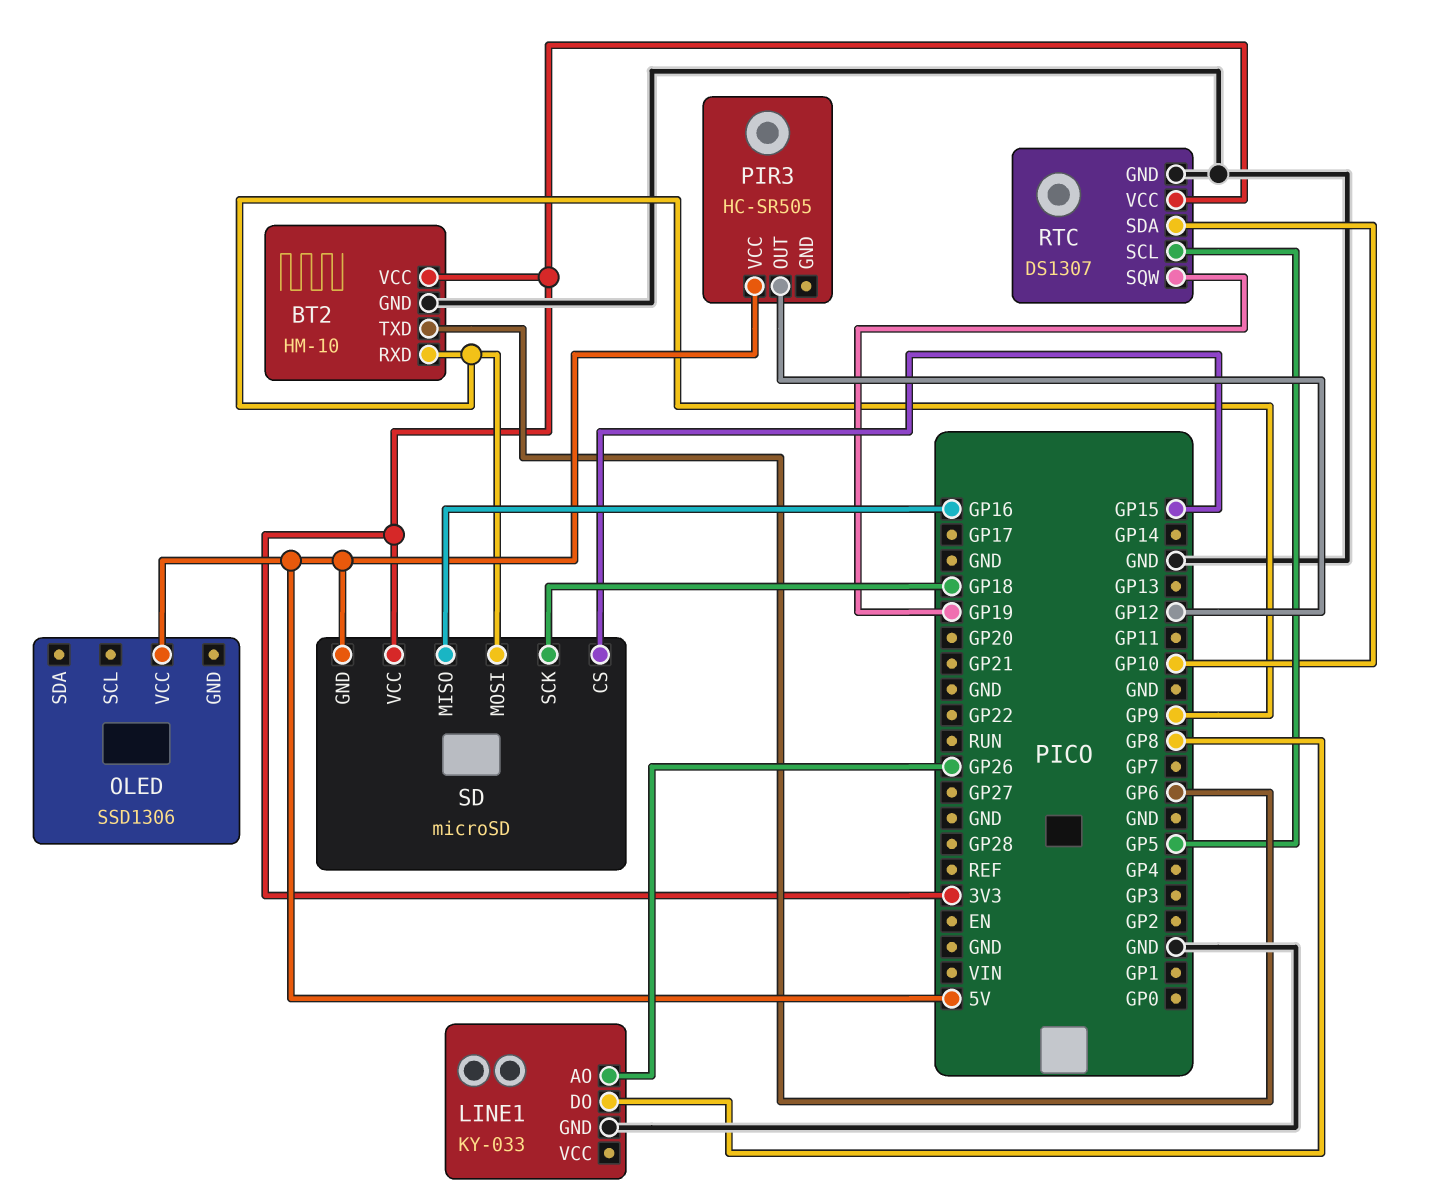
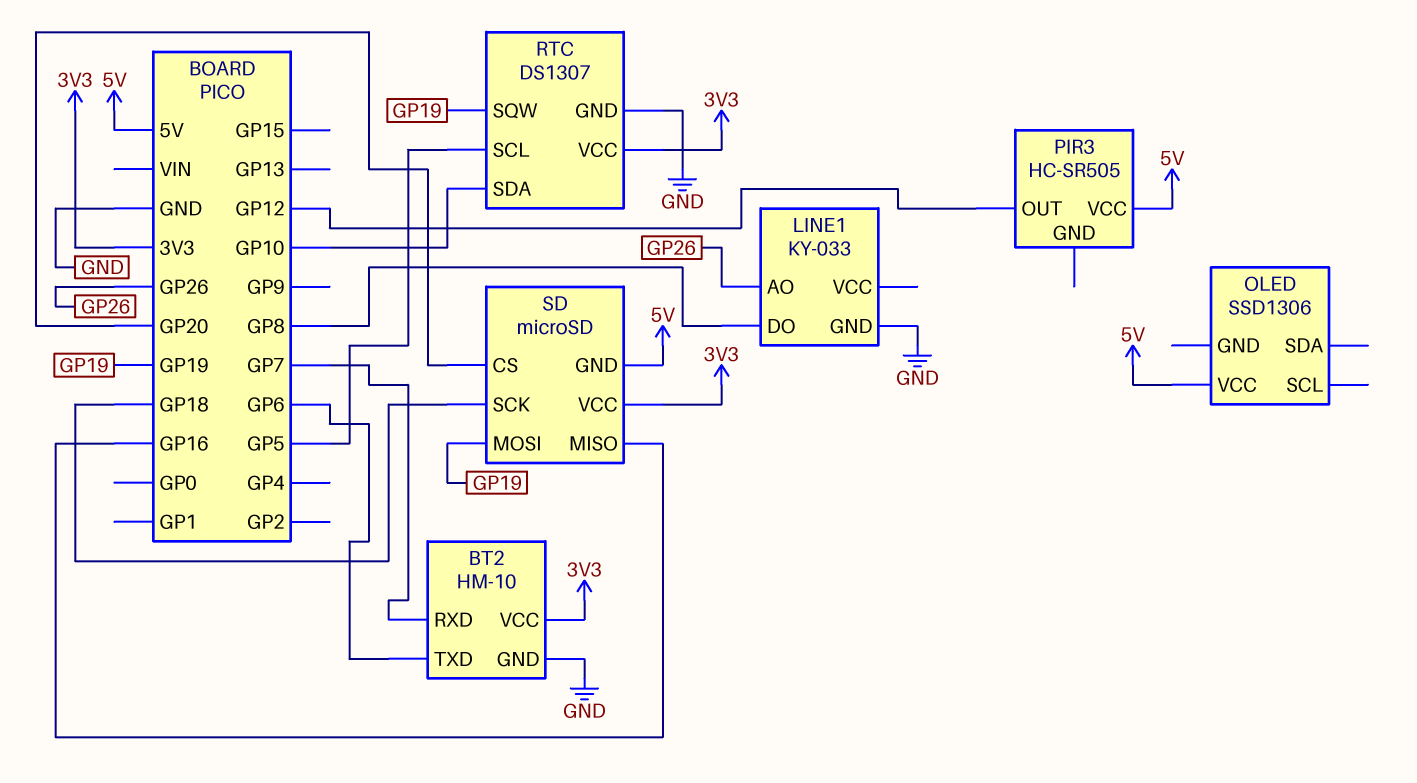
BT2 pin RXD: GP9 -> GP7
SD pin CS: GP15 -> GP20
SD pin MOSI: GP9 -> GP19

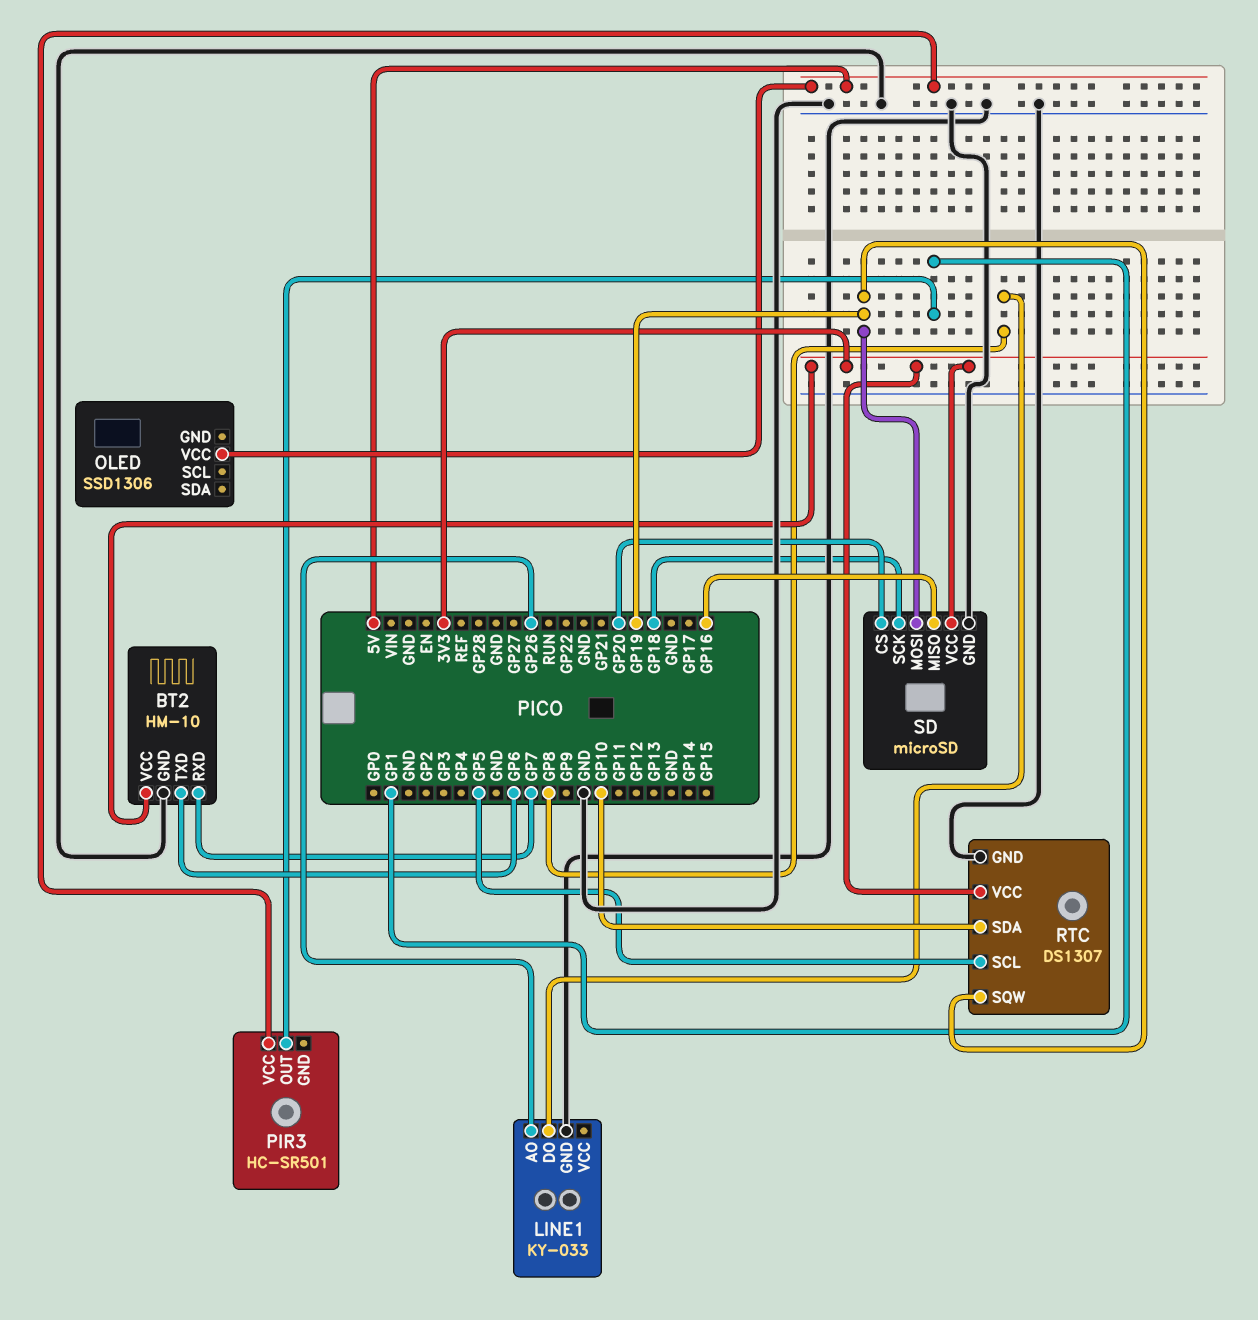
PIR3: HC-SR505 -> HC-SR501
PIR3 pin OUT: GP12 -> GP1
SD pin GND: 5V -> GND

